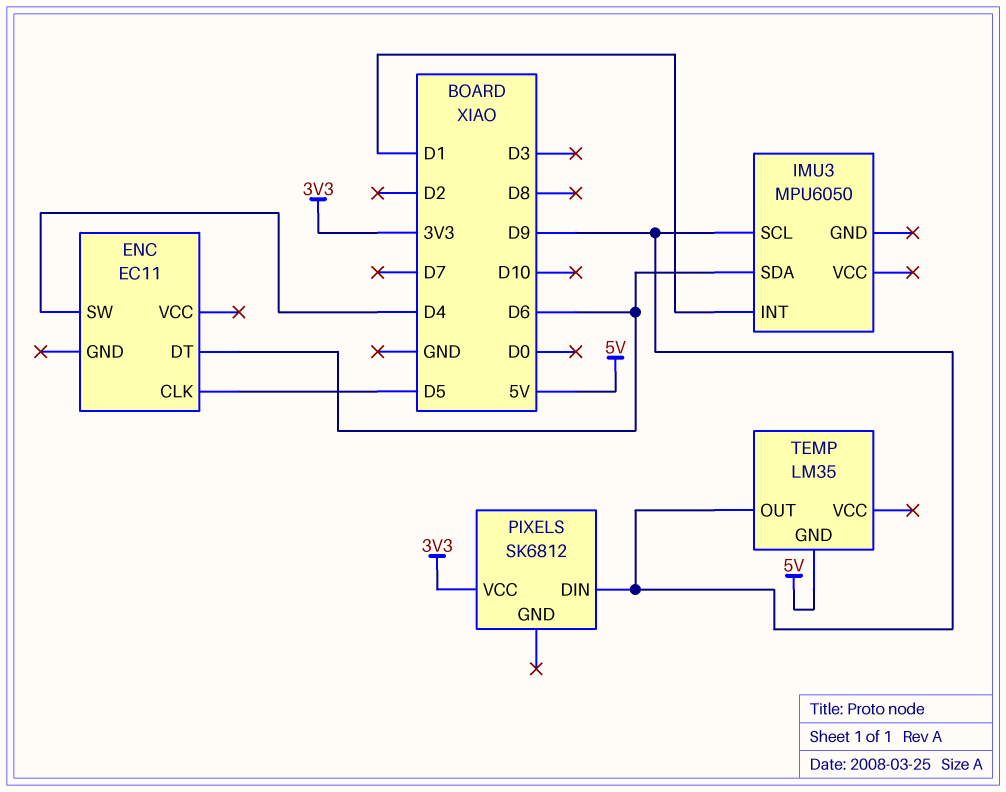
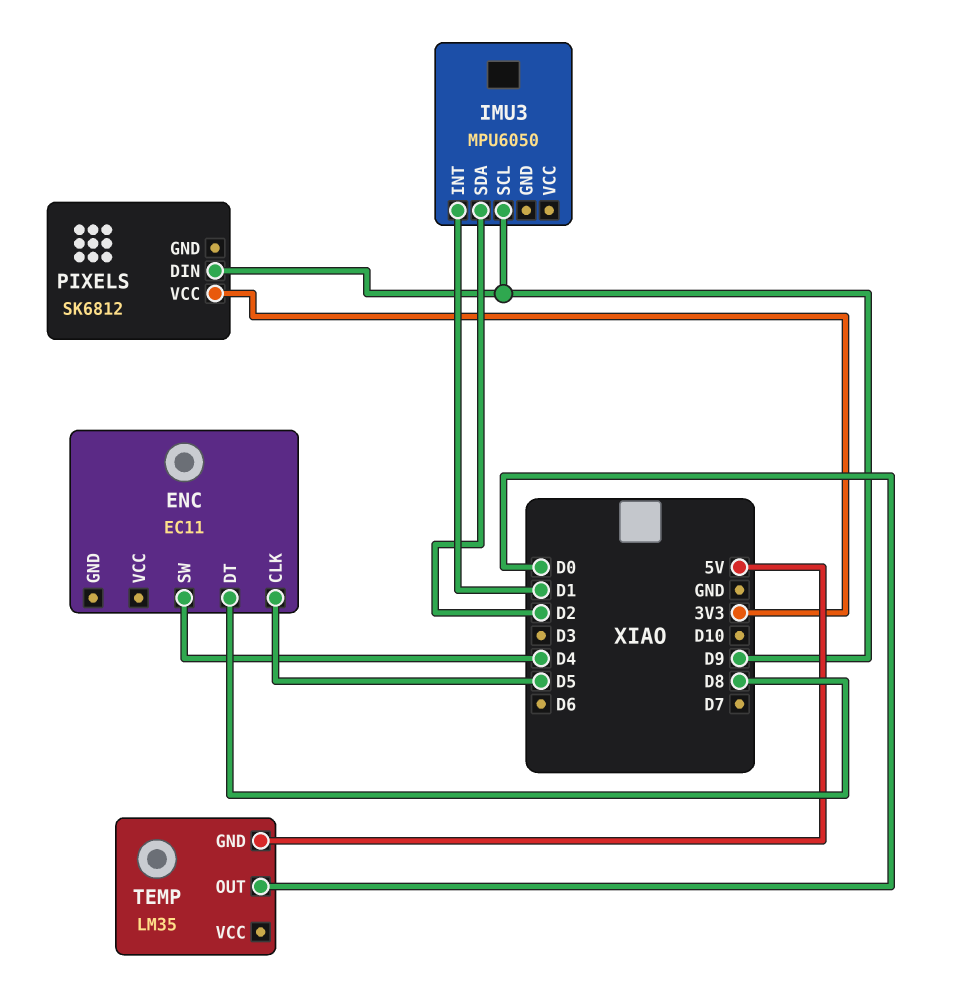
ENC pin DT: D6 -> D8
IMU3 pin SDA: D6 -> D2
TEMP pin OUT: D9 -> D0

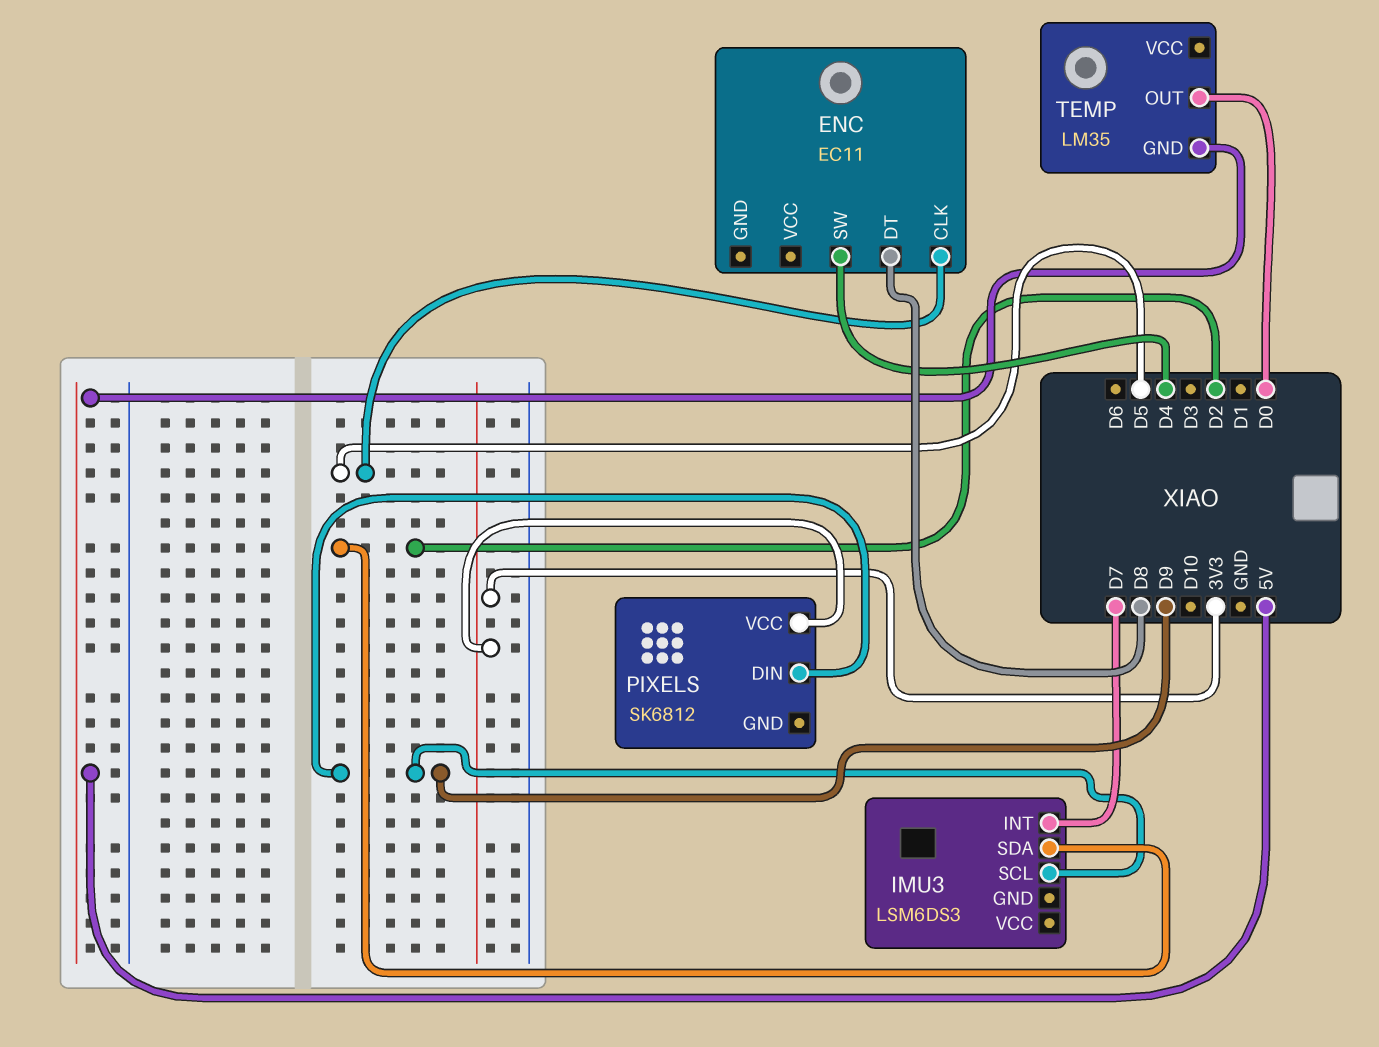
IMU3: MPU6050 -> LSM6DS3
IMU3 pin INT: D1 -> D7

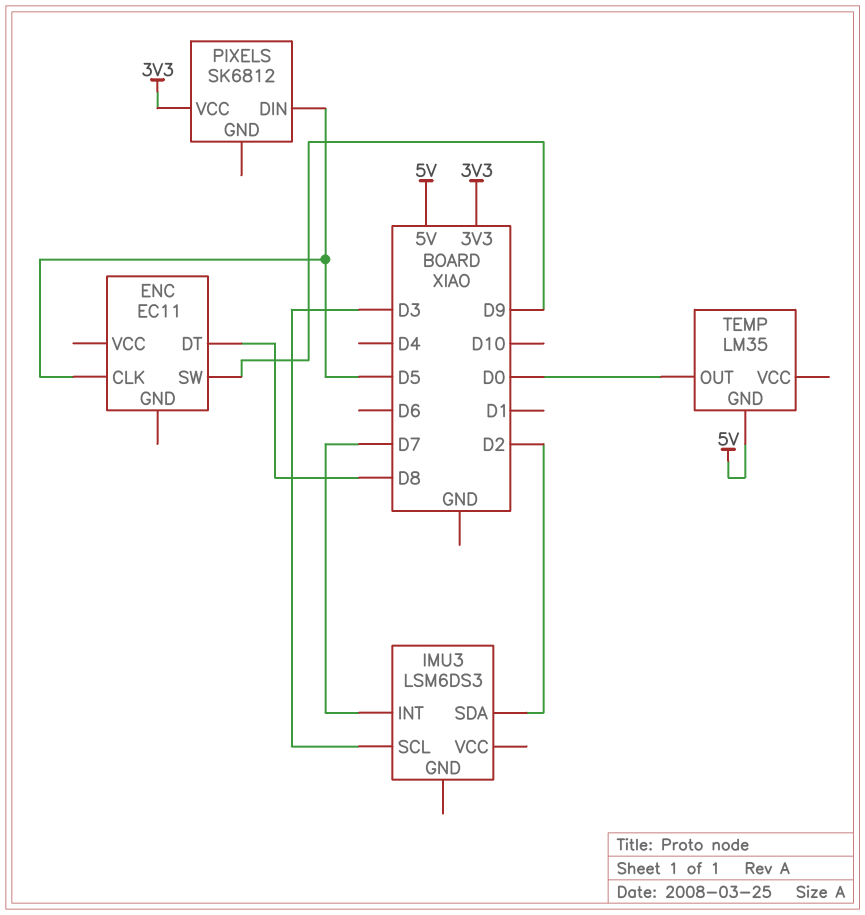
ENC pin SW: D4 -> D9
IMU3 pin SCL: D9 -> D3
PIXELS pin DIN: D9 -> D5

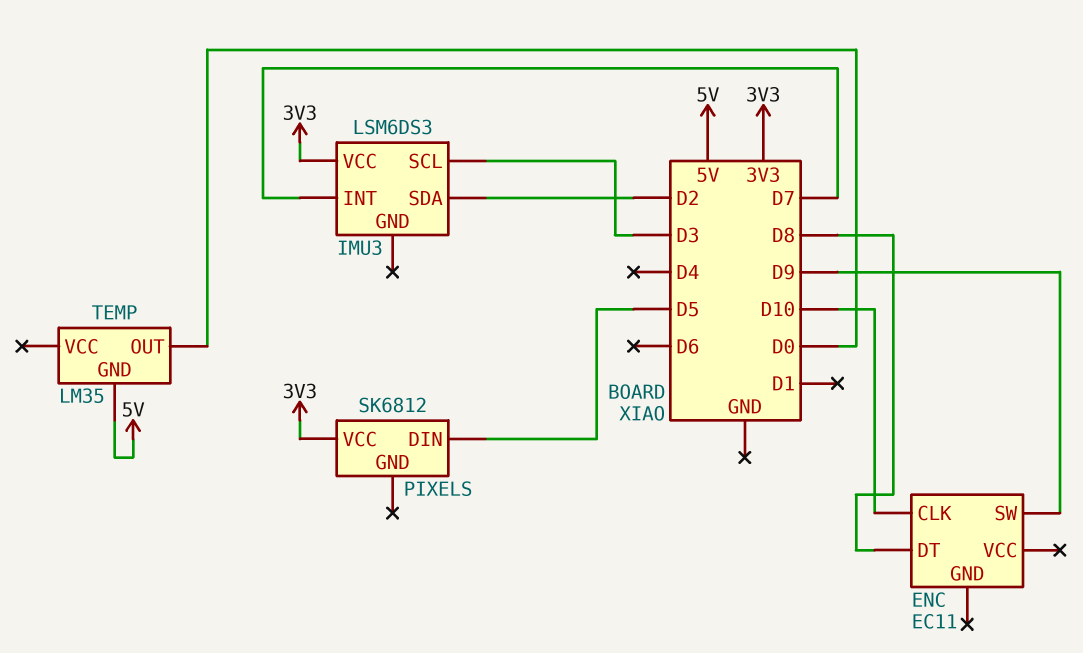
ENC pin CLK: D5 -> D10
IMU3 pin VCC: none -> 3V3

